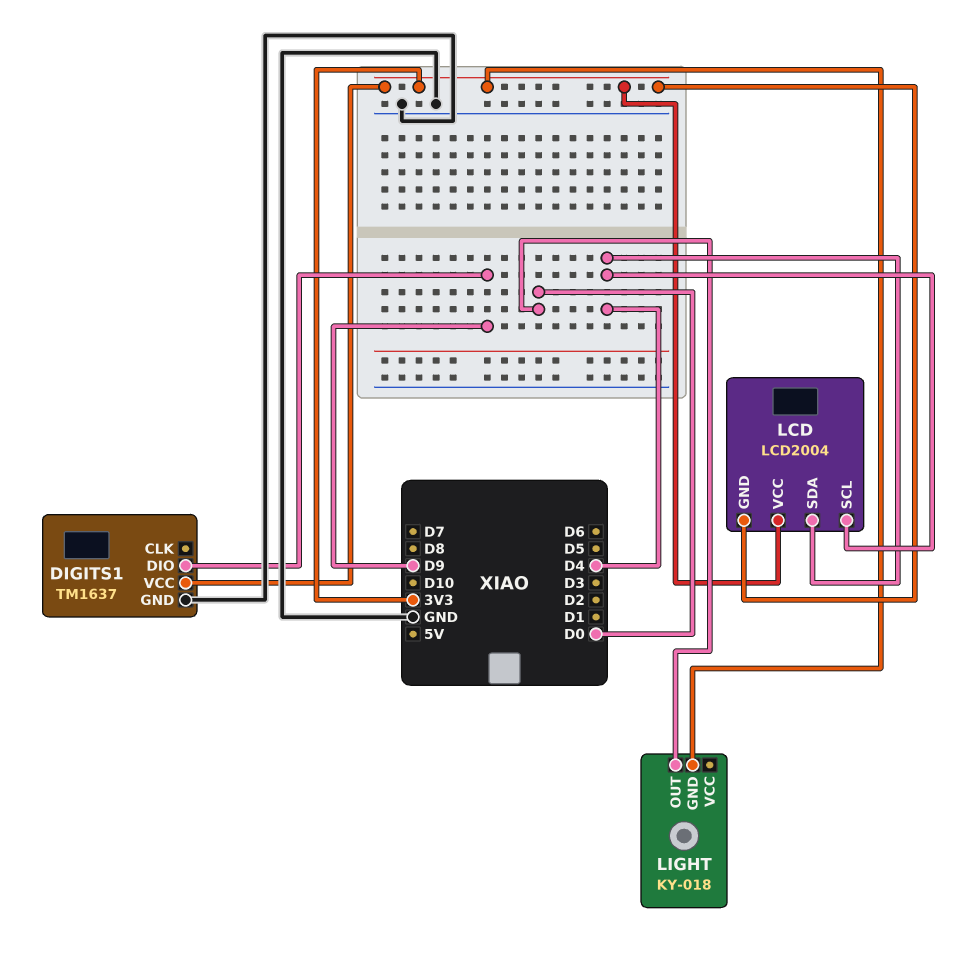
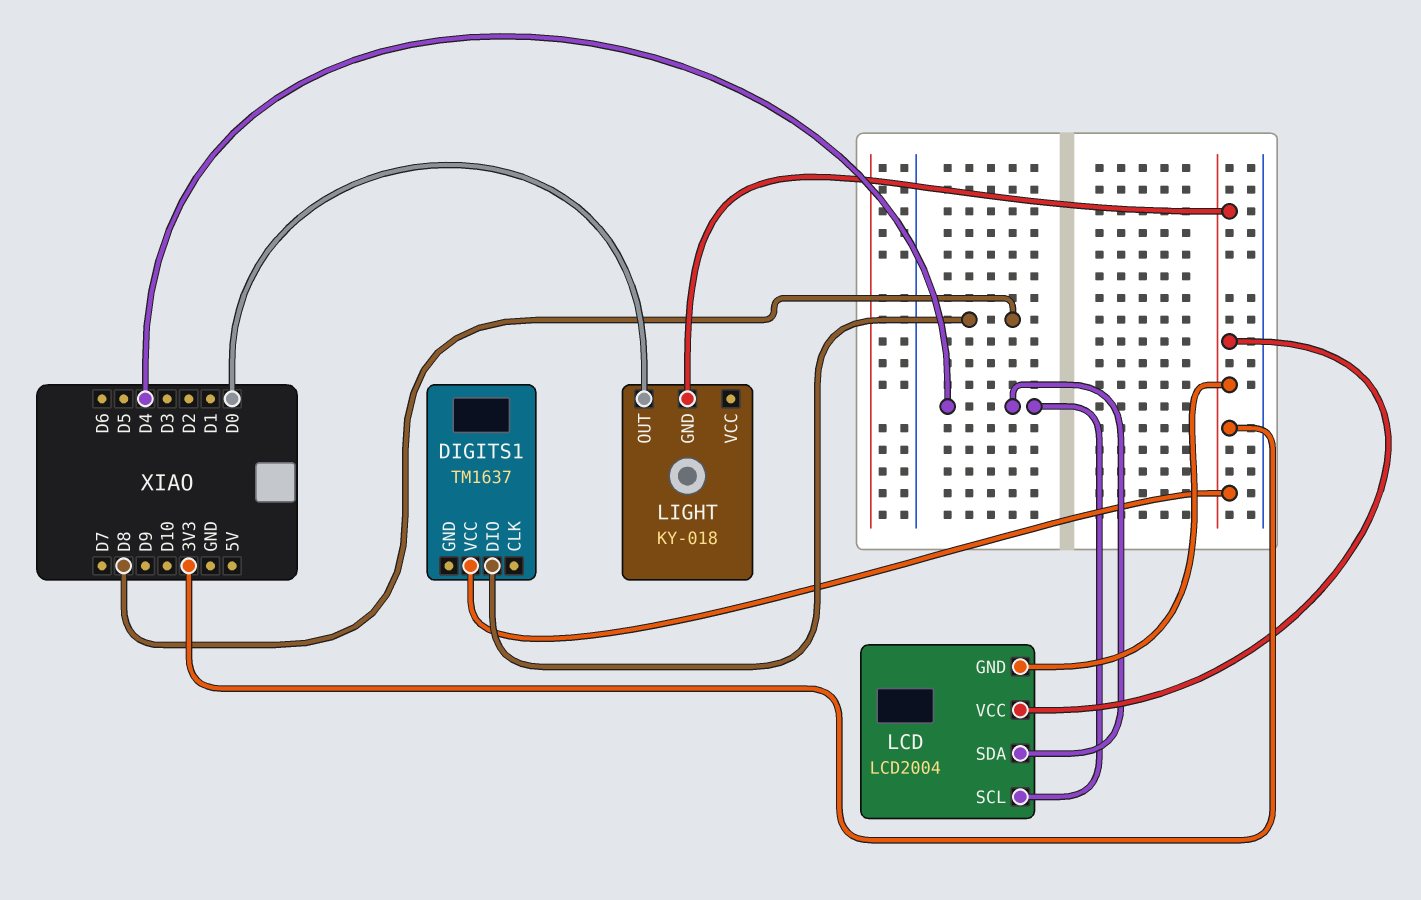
DIGITS1 pin DIO: D9 -> D8
DIGITS1 pin GND: GND -> none

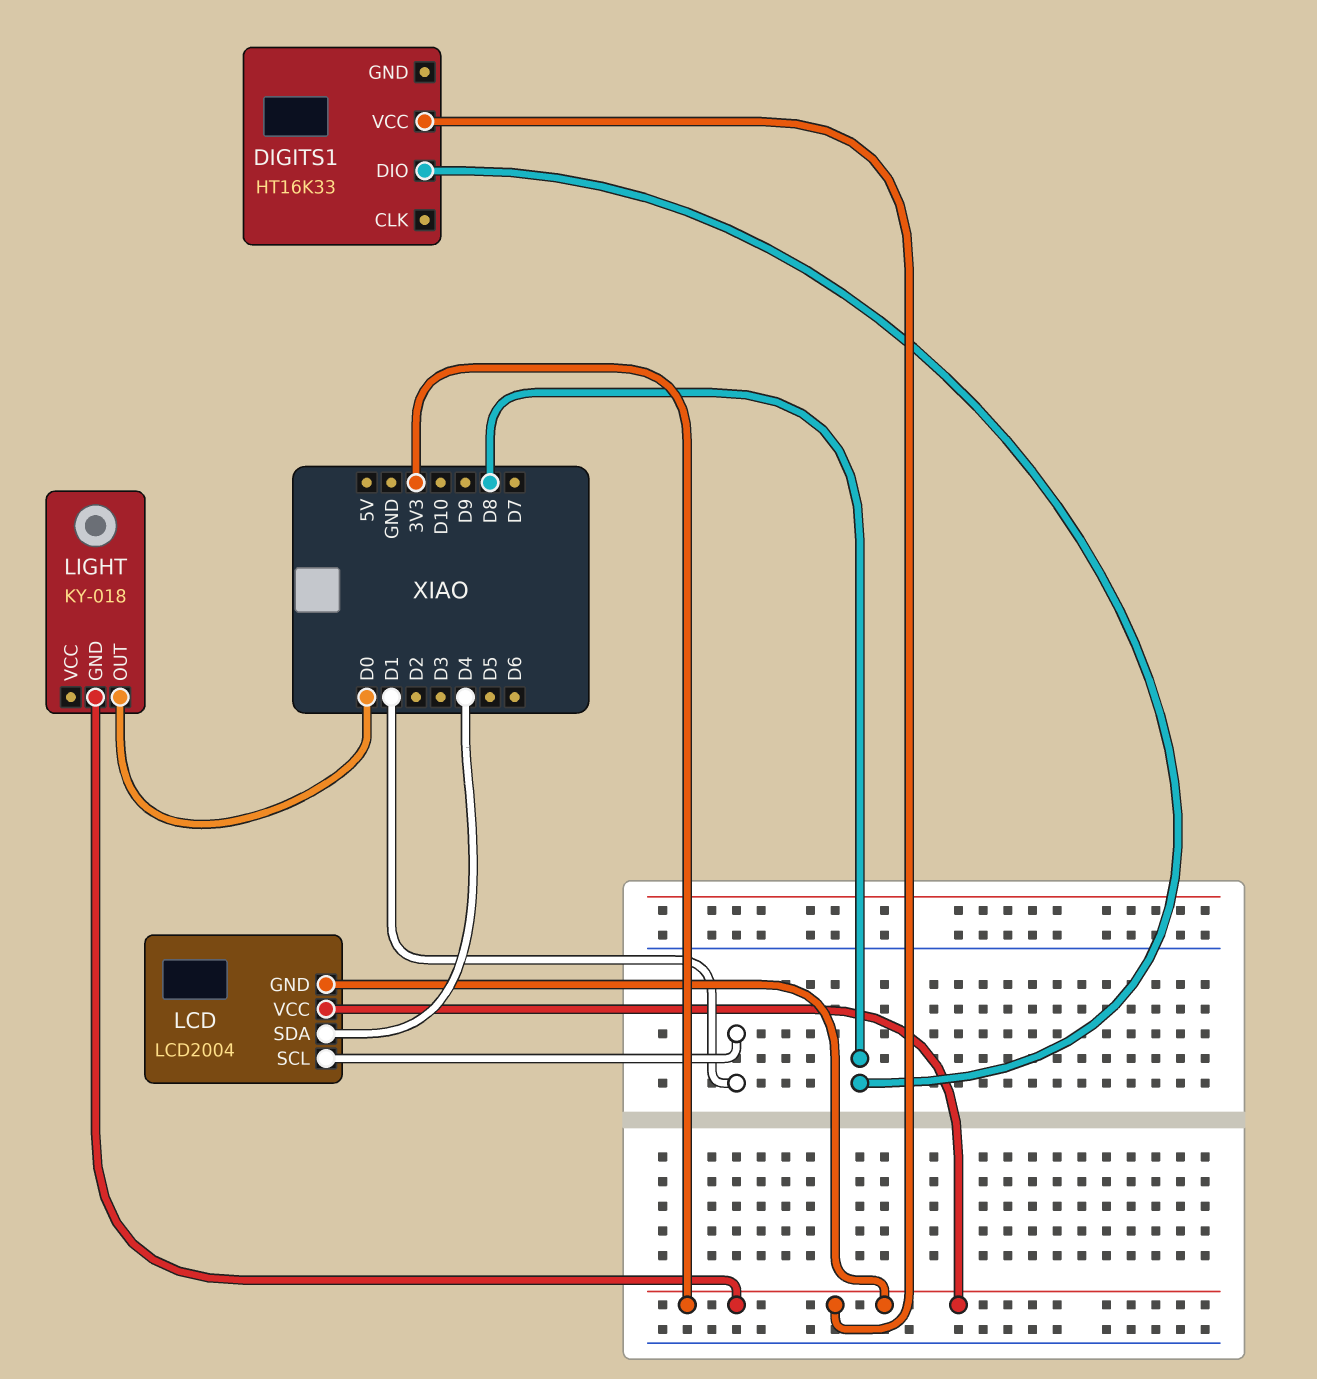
DIGITS1: TM1637 -> HT16K33
LCD pin SCL: D4 -> D1

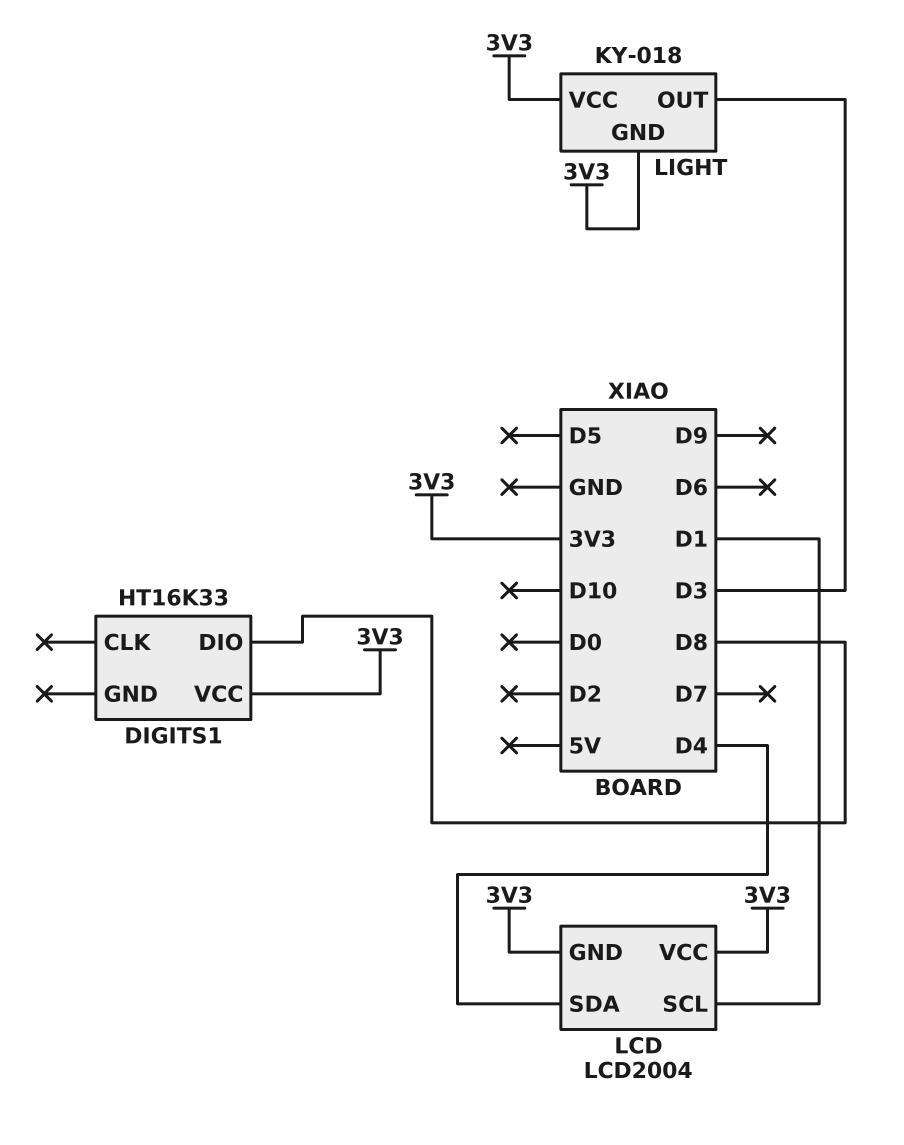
LIGHT pin OUT: D0 -> D3
LIGHT pin VCC: none -> 3V3

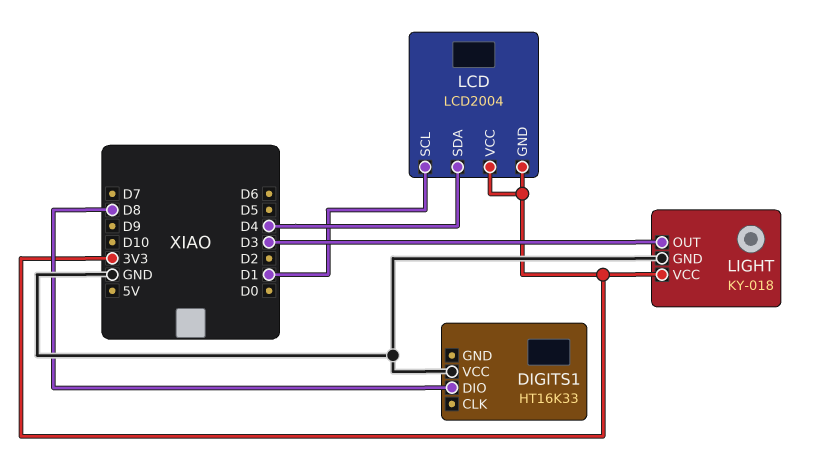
DIGITS1 pin VCC: 3V3 -> GND
LIGHT pin GND: 3V3 -> GND

